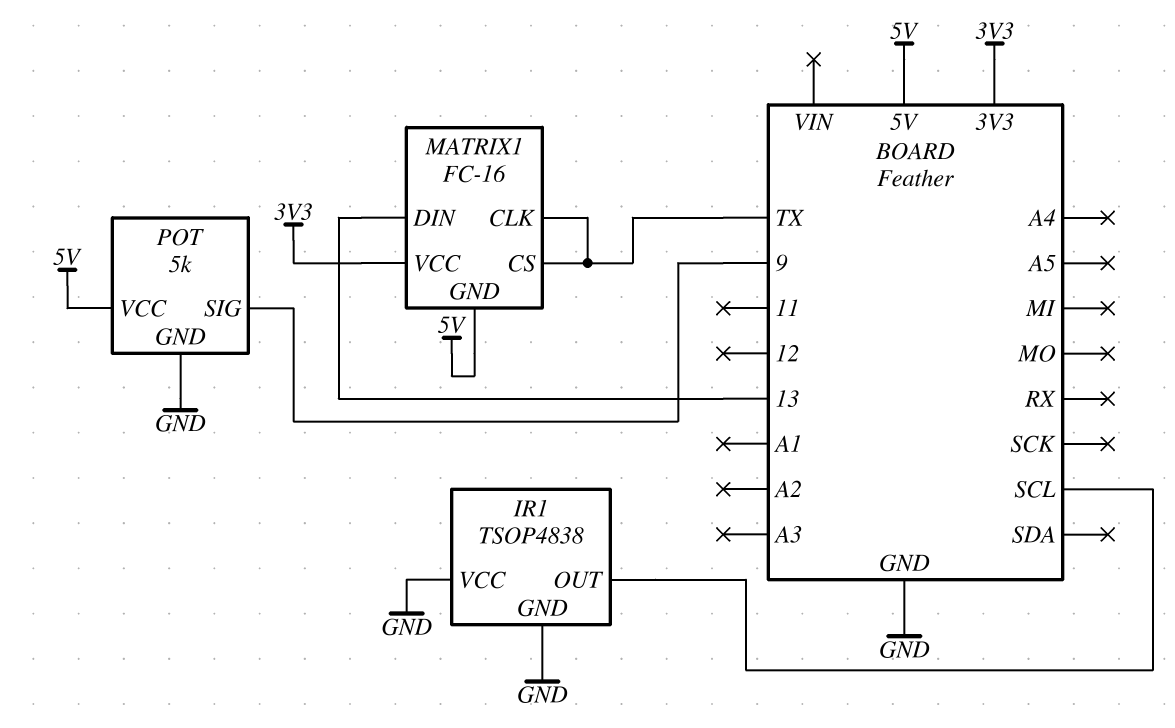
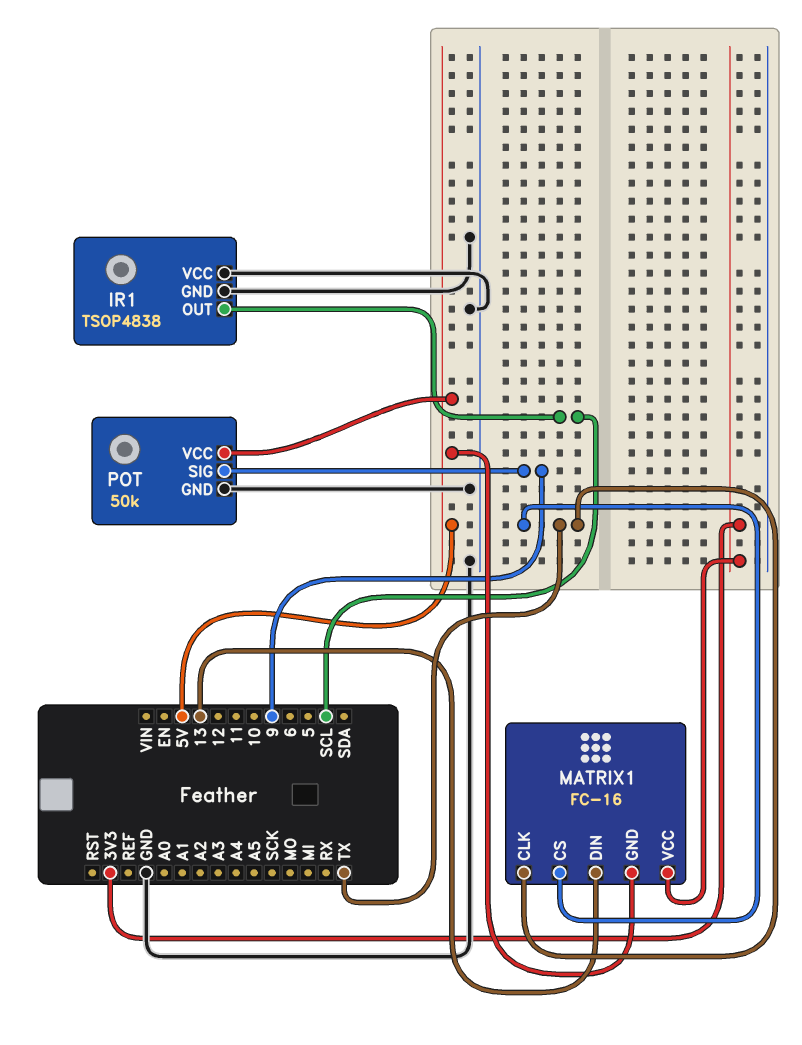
POT: 5k -> 50k

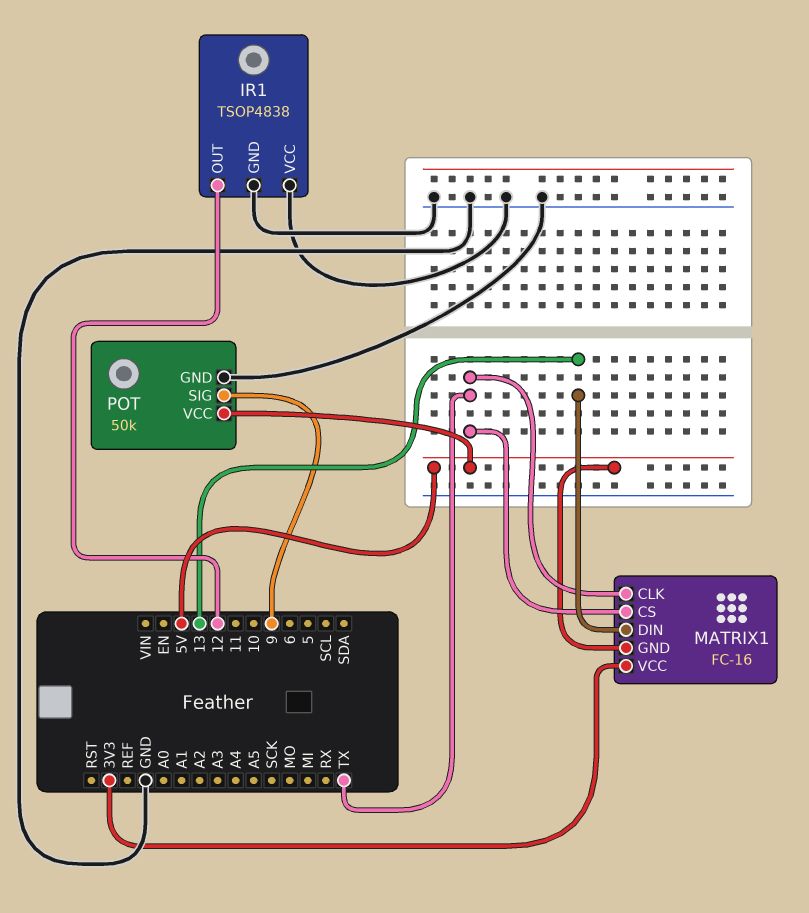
IR1 pin OUT: SCL -> 12

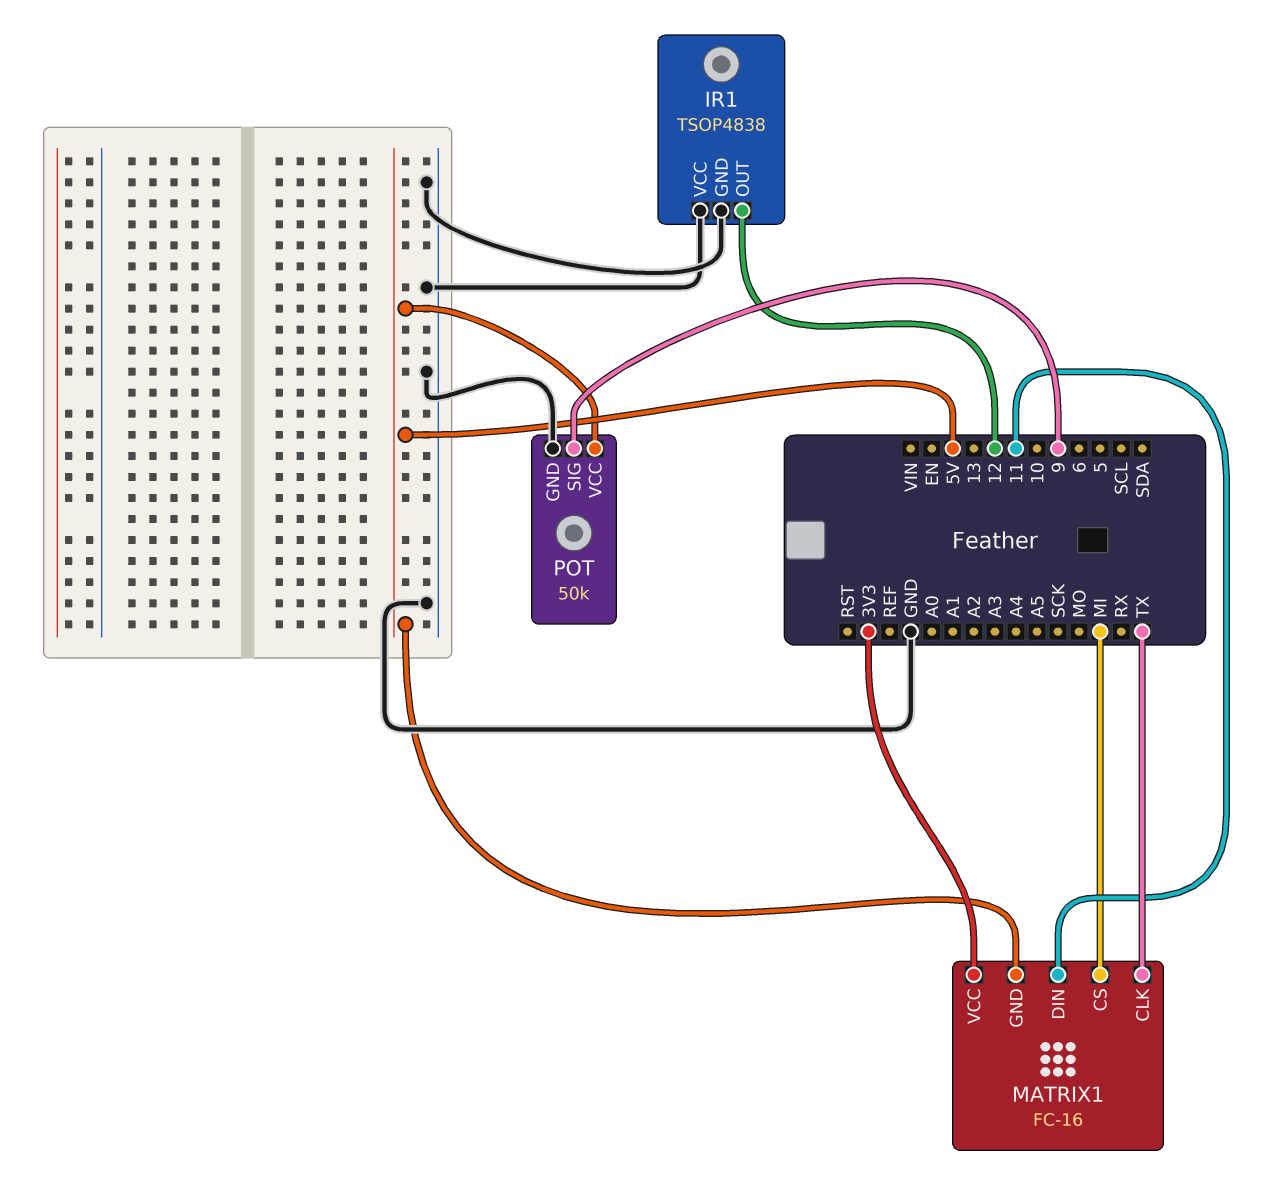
MATRIX1 pin CS: TX -> MI
MATRIX1 pin DIN: 13 -> 11

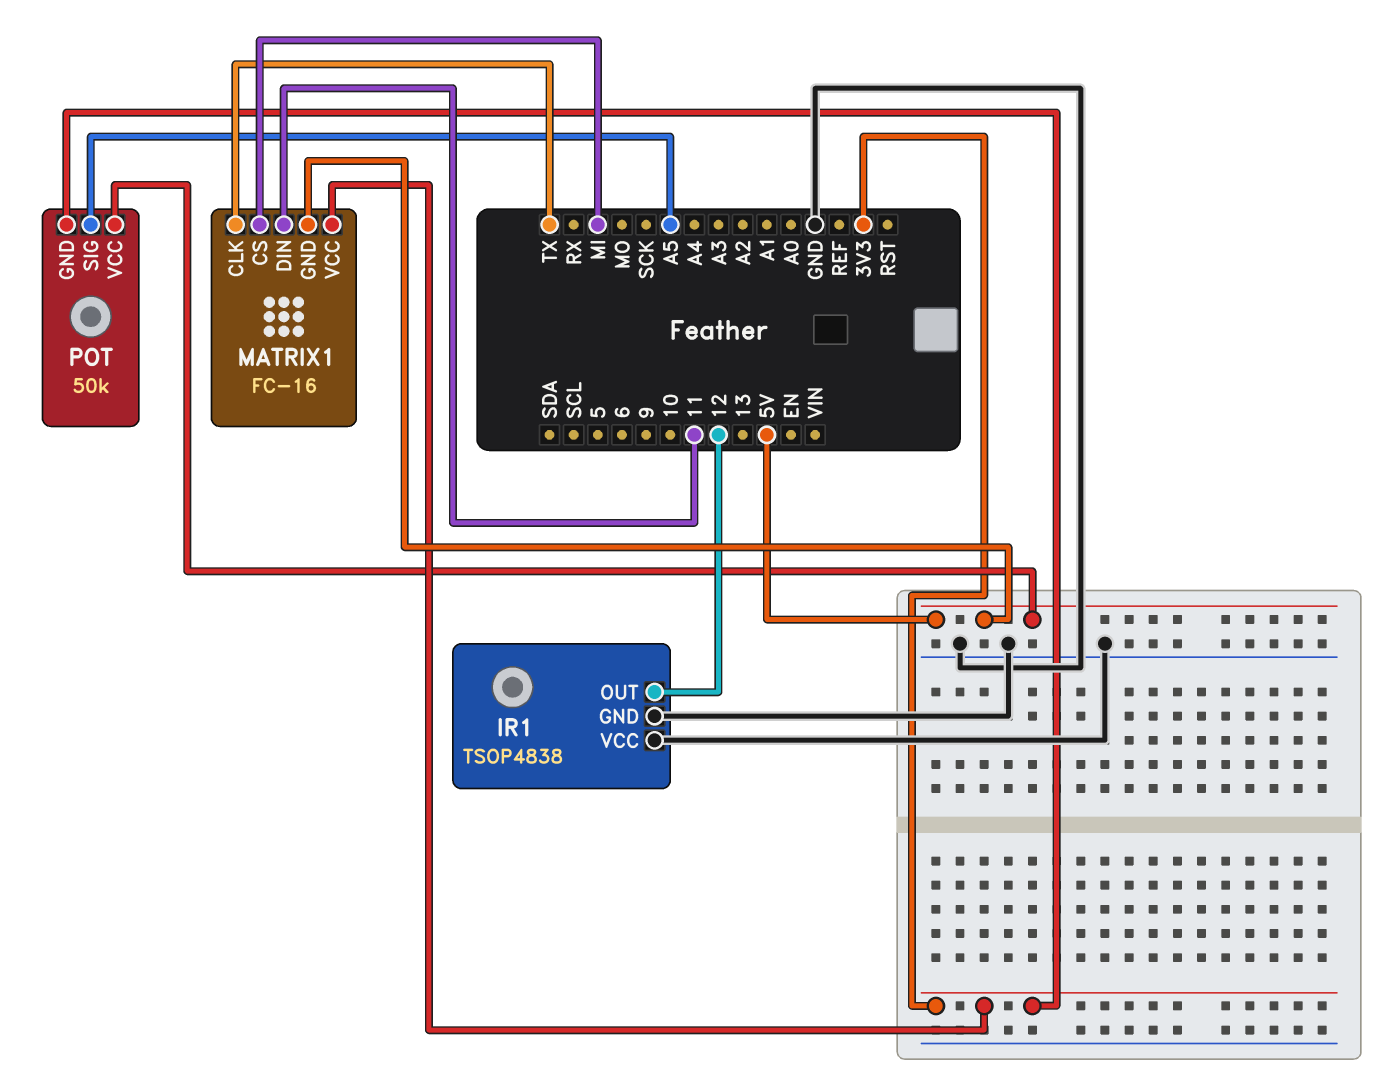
POT pin GND: GND -> 3V3
POT pin SIG: 9 -> A5

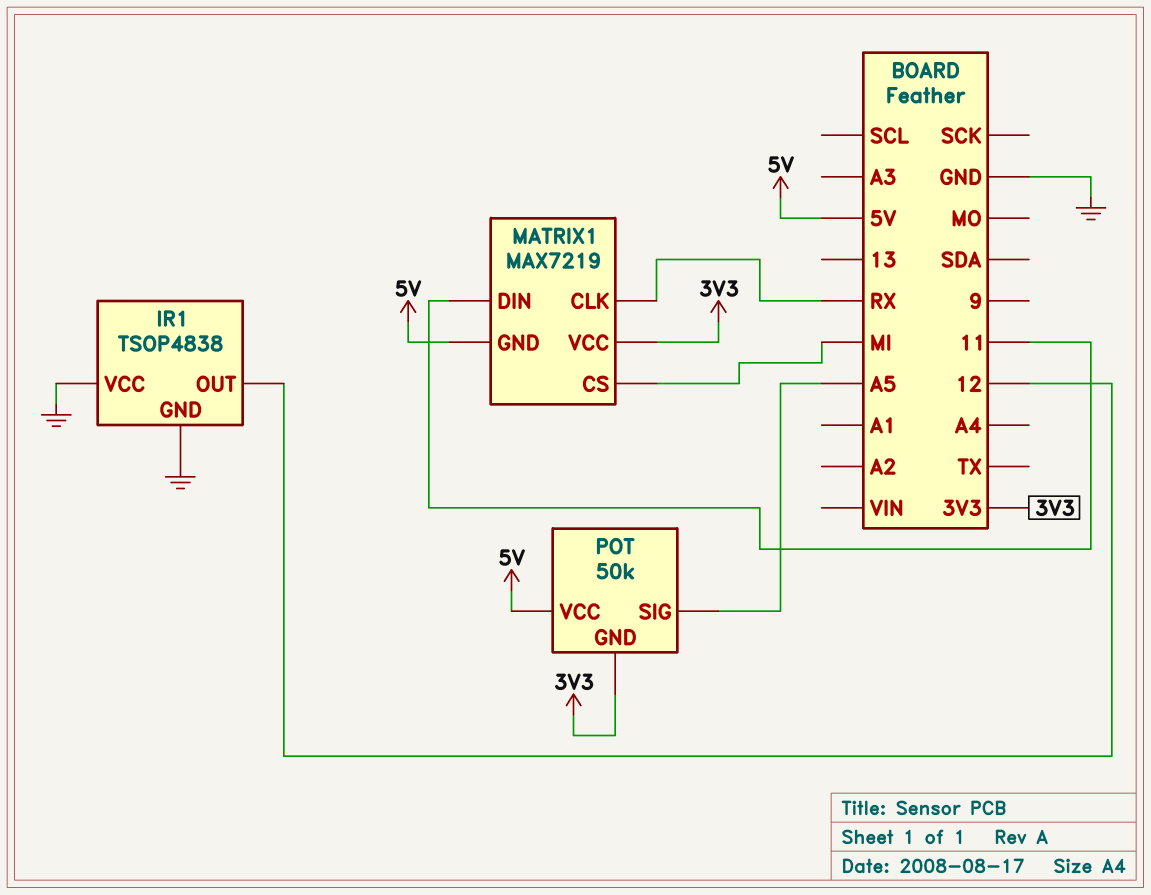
MATRIX1: FC-16 -> MAX7219
MATRIX1 pin CLK: TX -> RX

